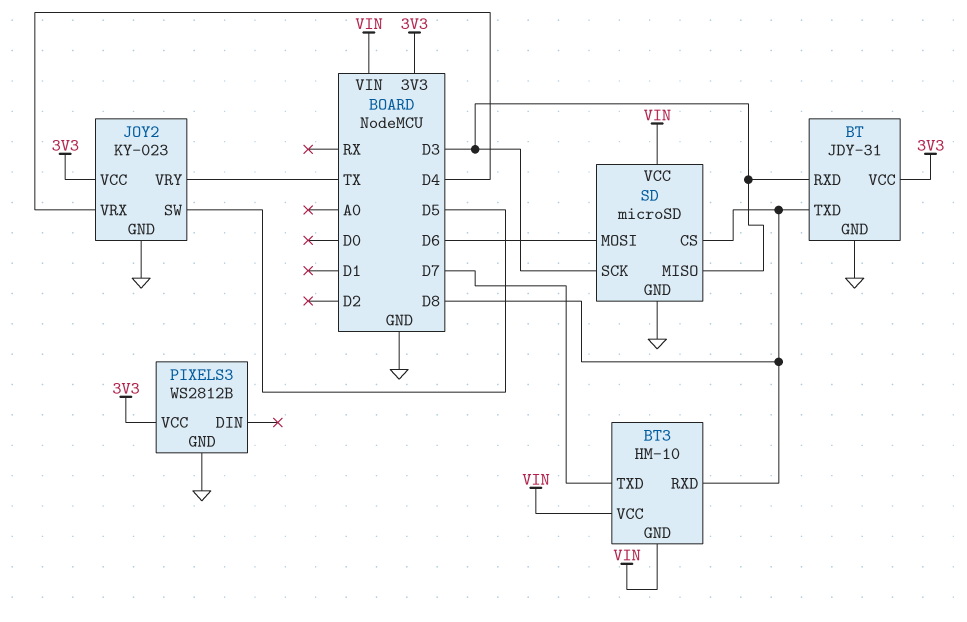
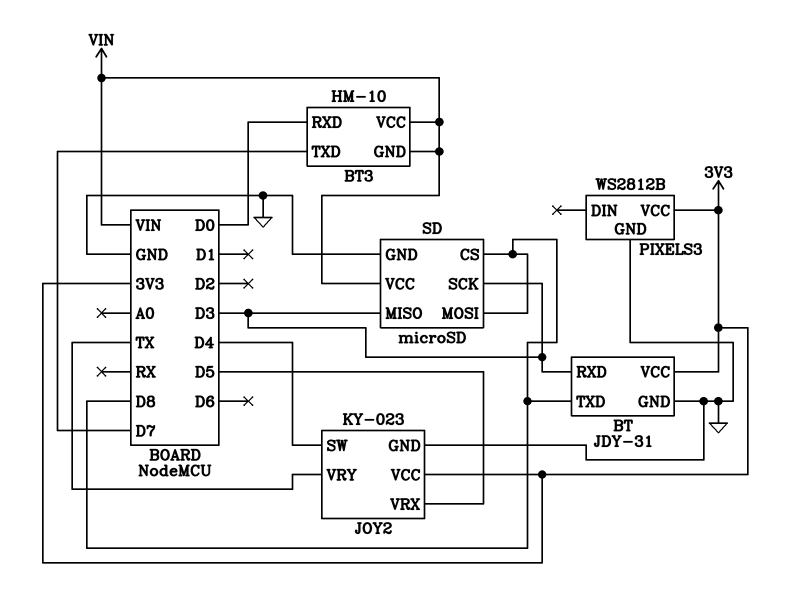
BT3 pin RXD: D8 -> D0
JOY2 pin SW: D5 -> D4
JOY2 pin VRX: D4 -> D5
SD pin MOSI: D6 -> D8

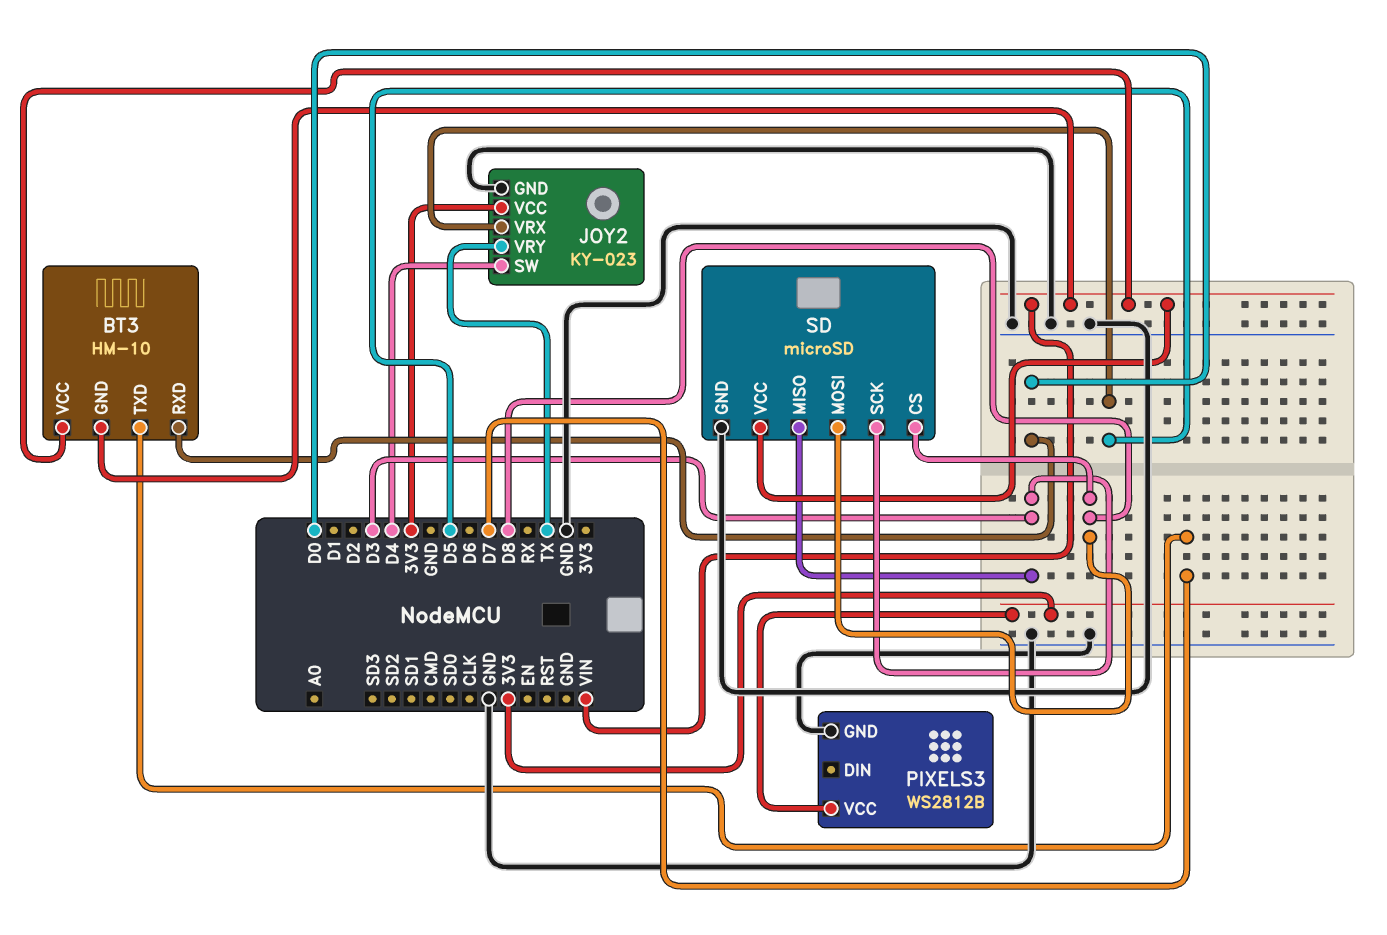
BT: JDY-31 -> none
BT pin GND: GND -> none
BT pin RXD: D3 -> none
BT pin TXD: D8 -> none
BT pin VCC: 3V3 -> none

